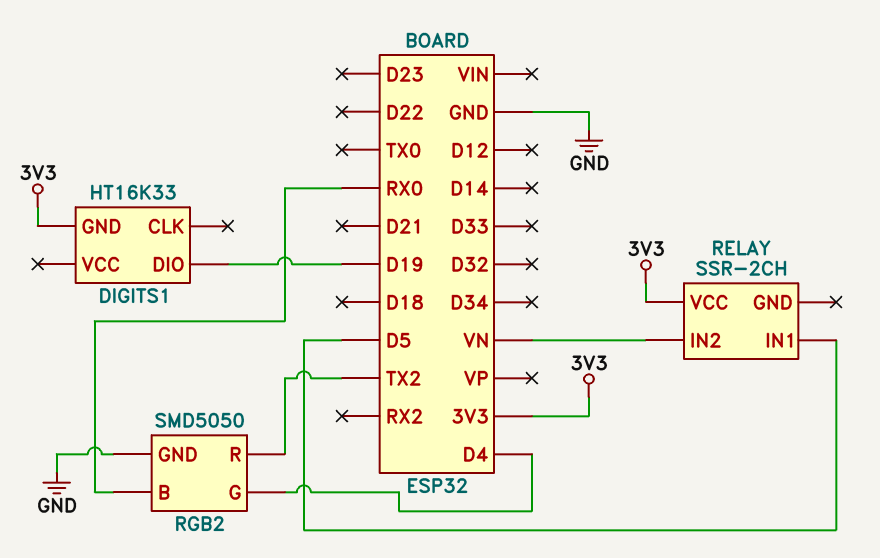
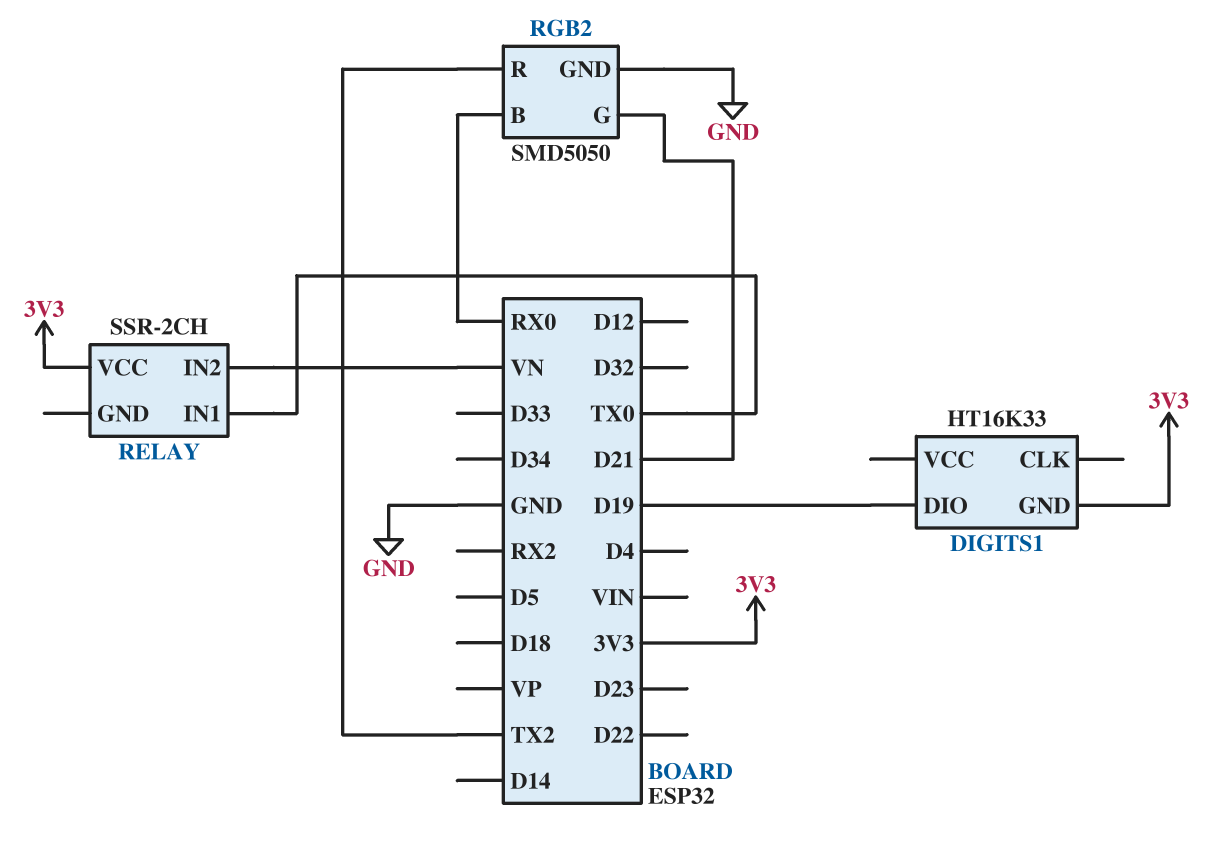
RELAY pin IN1: D5 -> TX0
RGB2 pin G: D4 -> D21

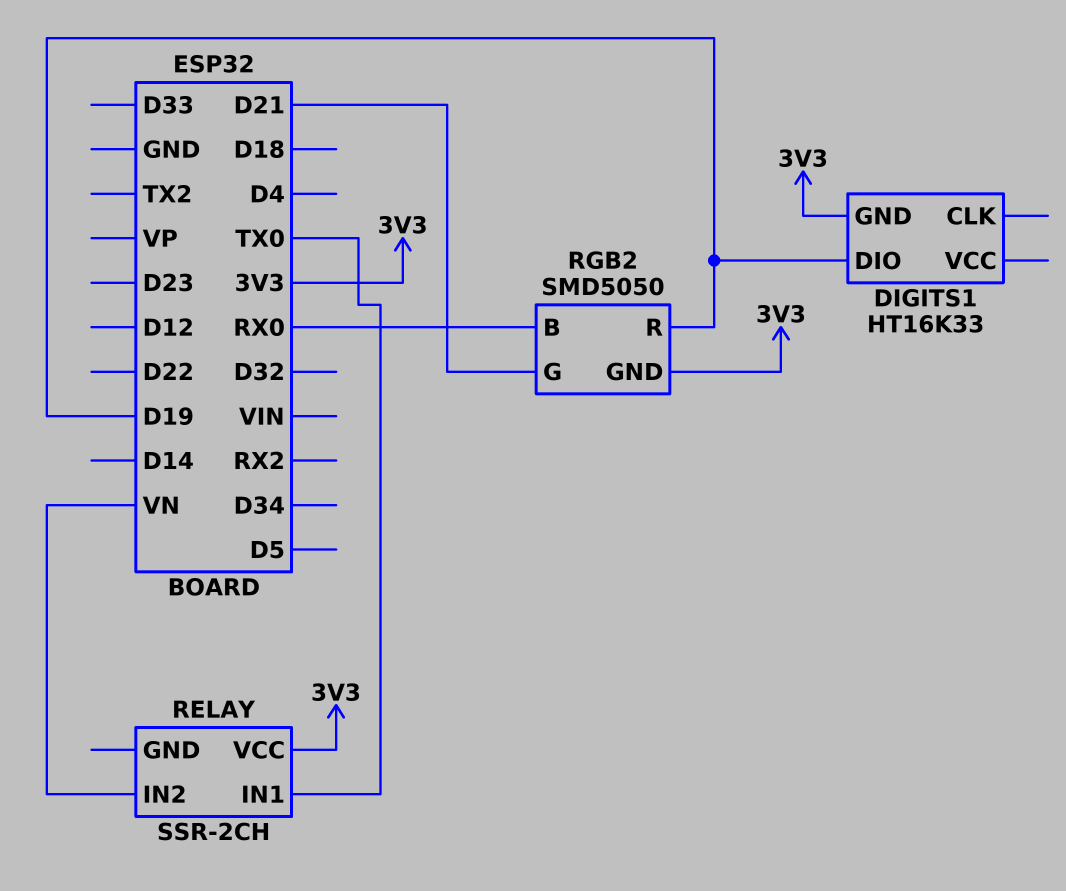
RGB2 pin GND: GND -> 3V3
RGB2 pin R: TX2 -> D19

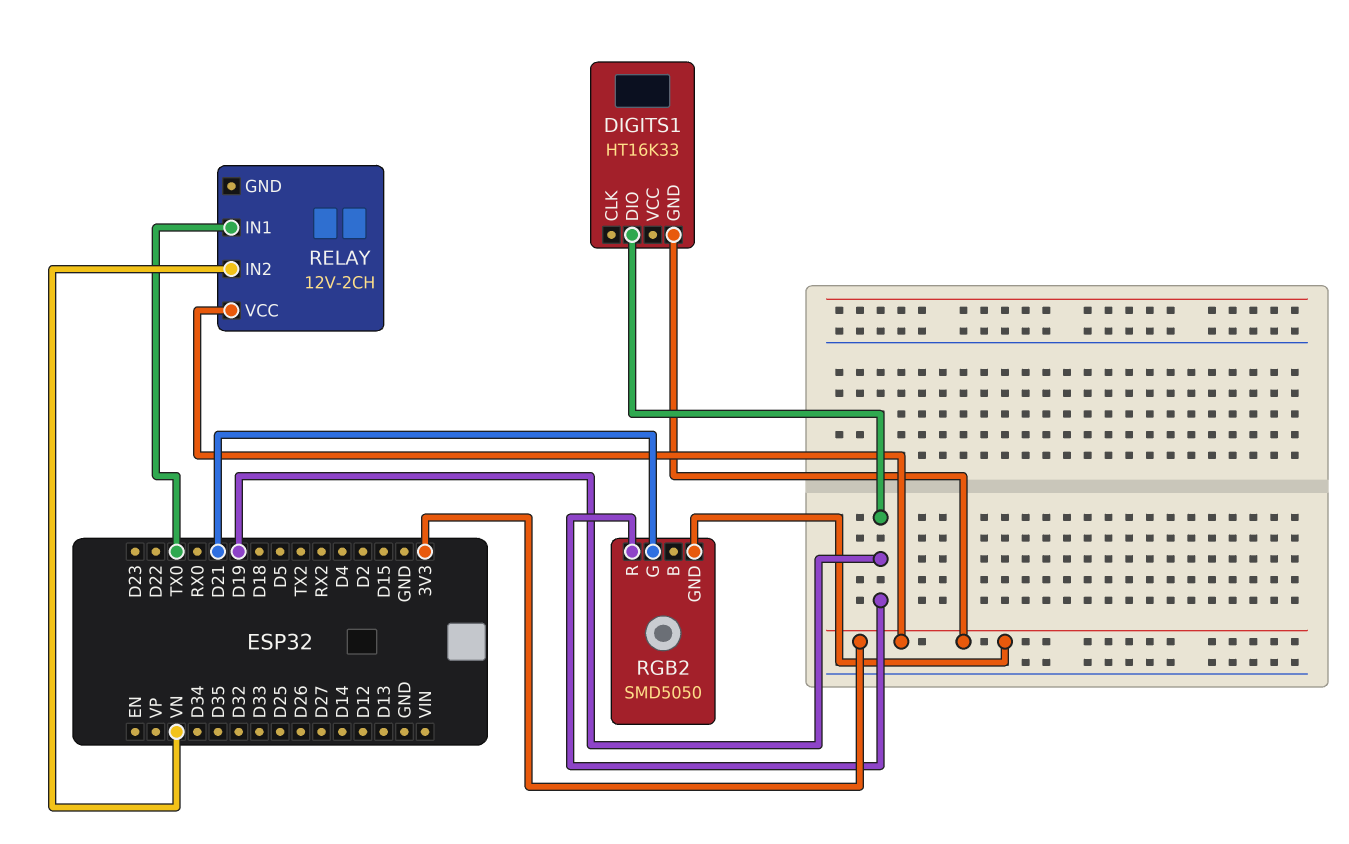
RELAY: SSR-2CH -> 12V-2CH
RGB2 pin B: RX0 -> none

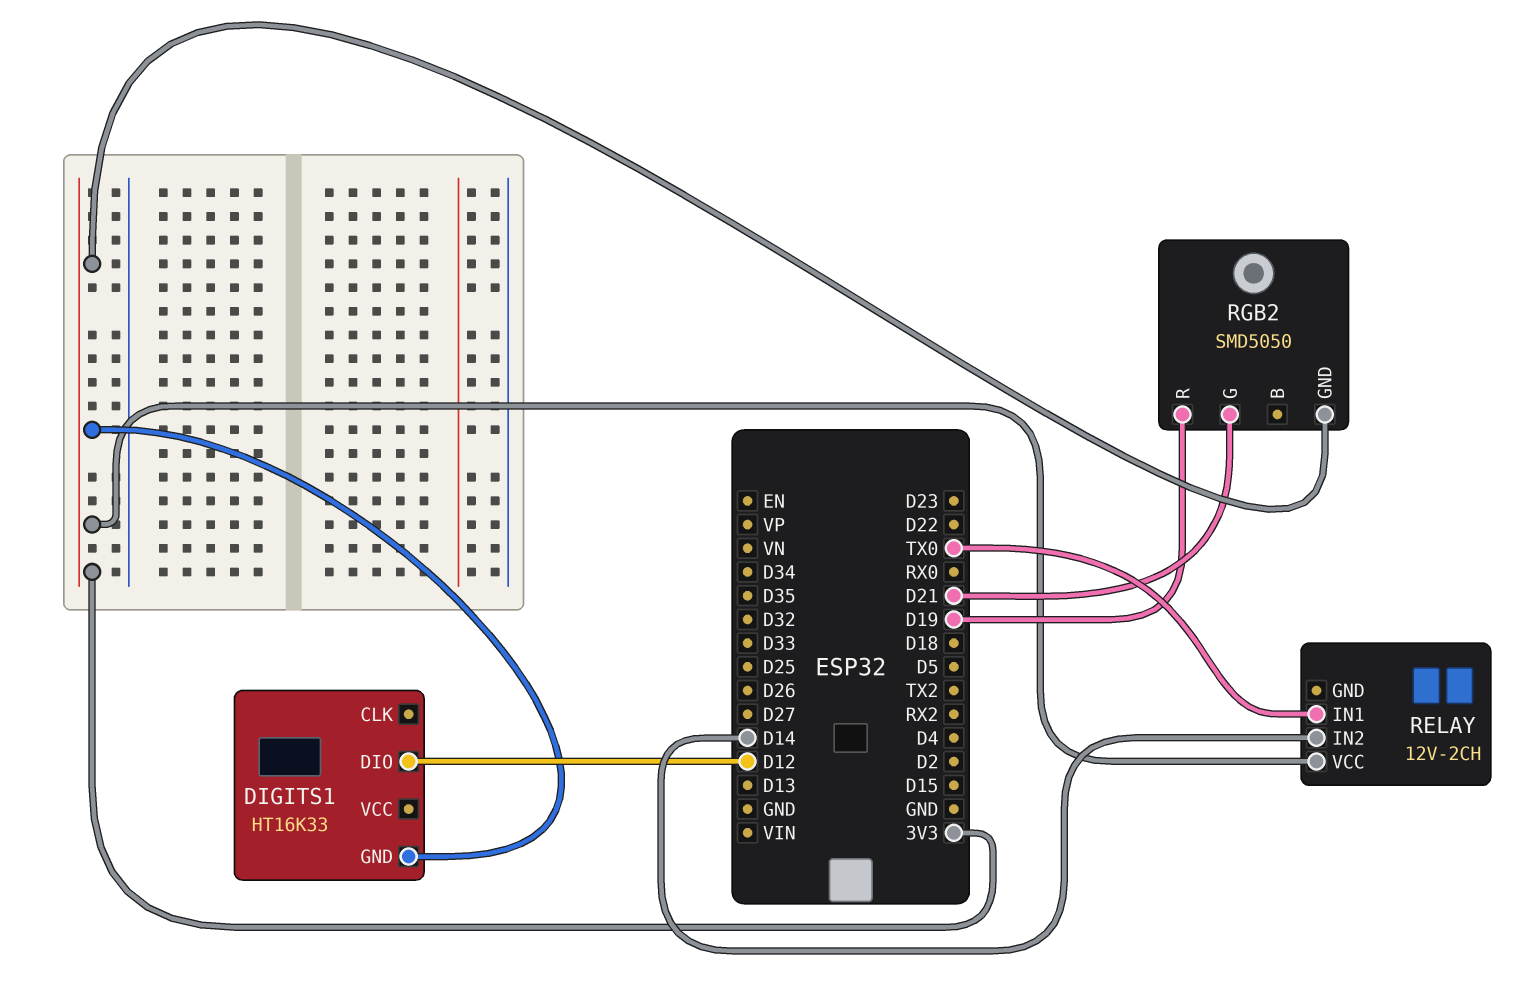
DIGITS1 pin DIO: D19 -> D12
RELAY pin IN2: VN -> D14

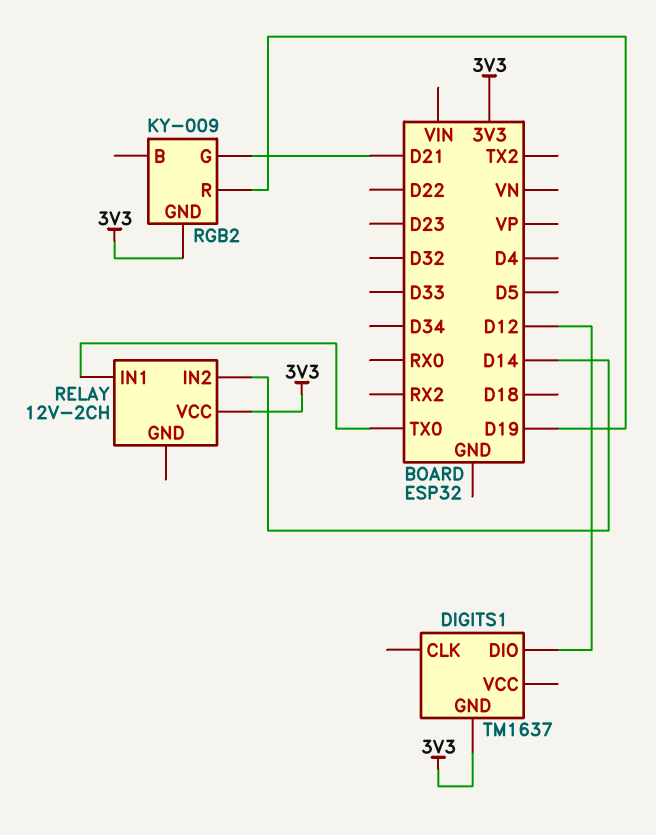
DIGITS1: HT16K33 -> TM1637
RGB2: SMD5050 -> KY-009

